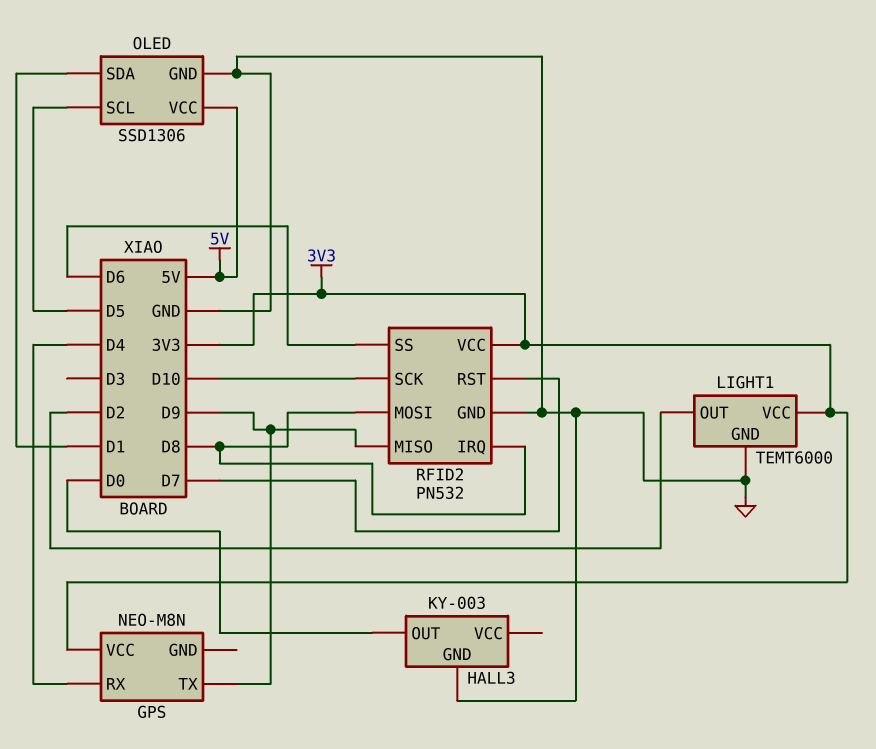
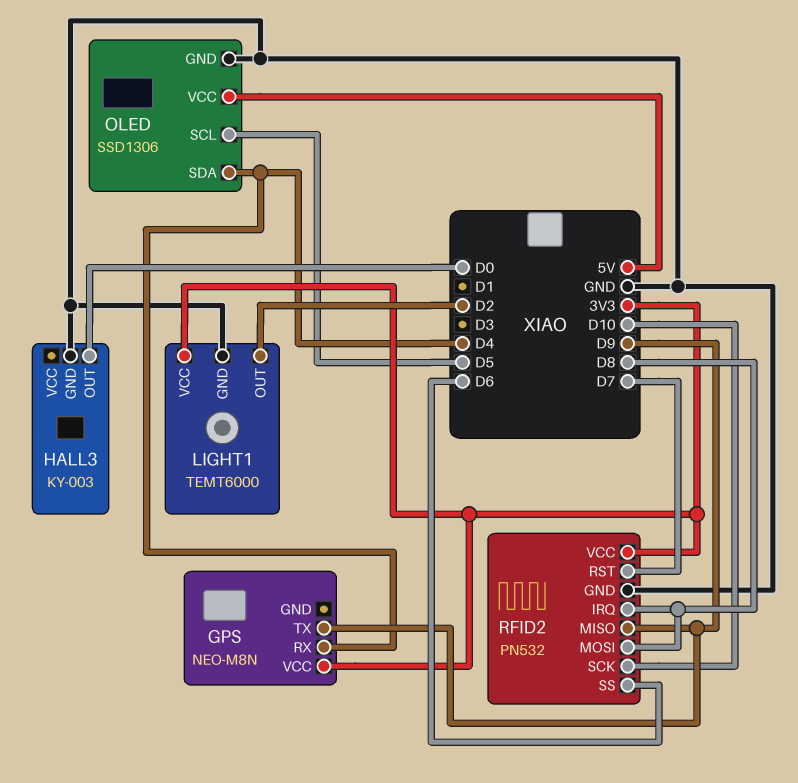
OLED pin SDA: D1 -> D4

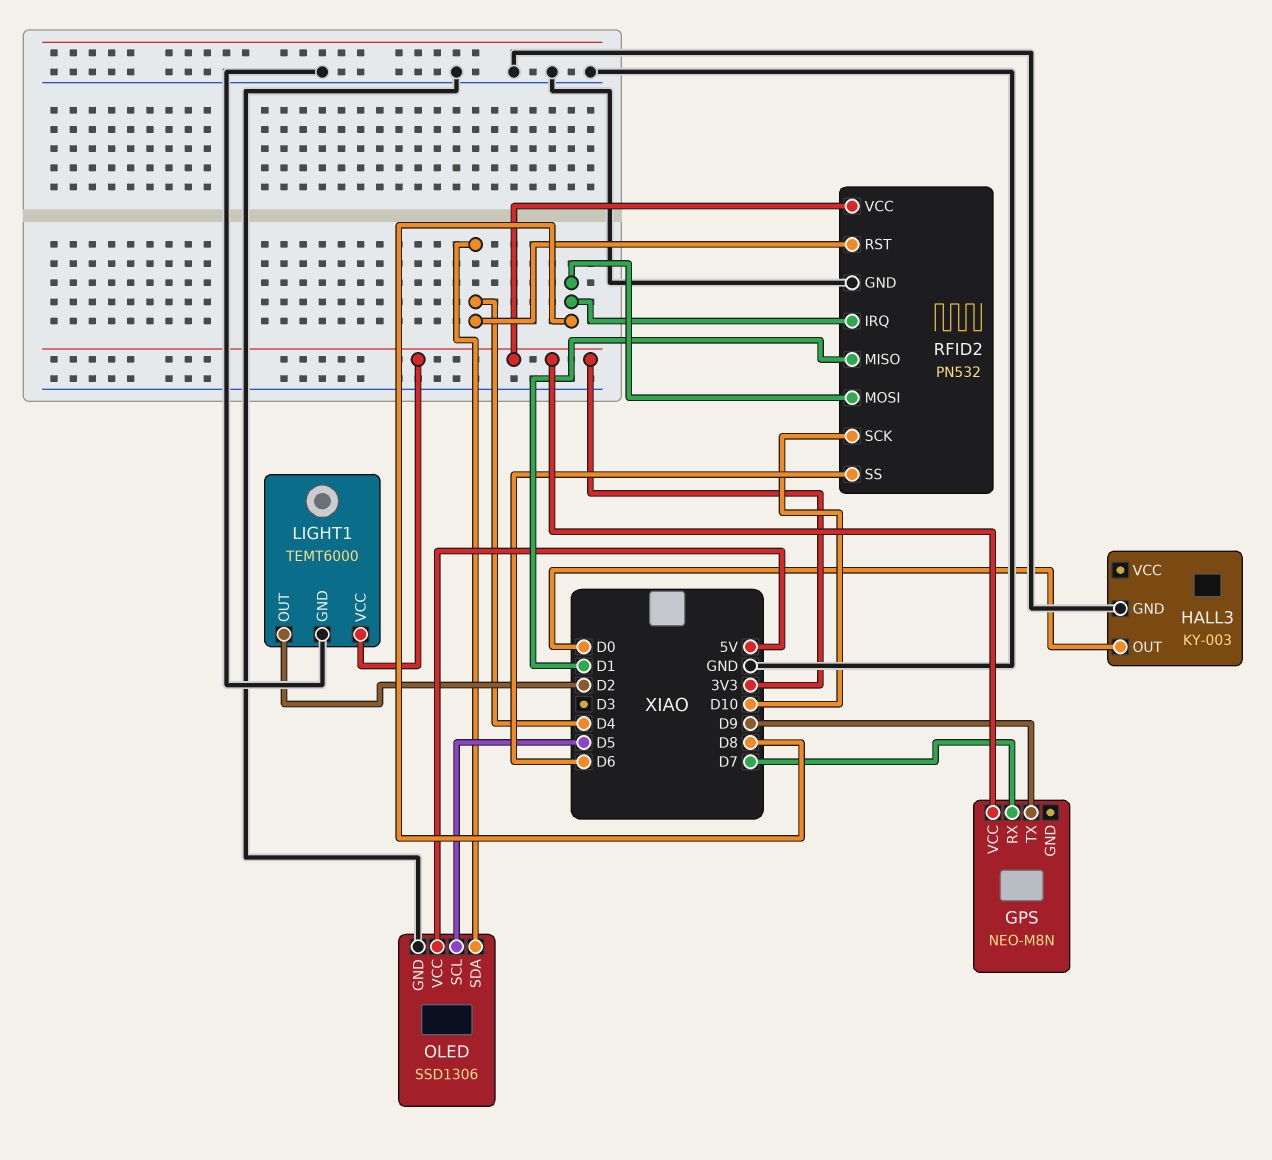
GPS pin RX: D4 -> D7
RFID2 pin MISO: D9 -> D1
RFID2 pin RST: D7 -> D4

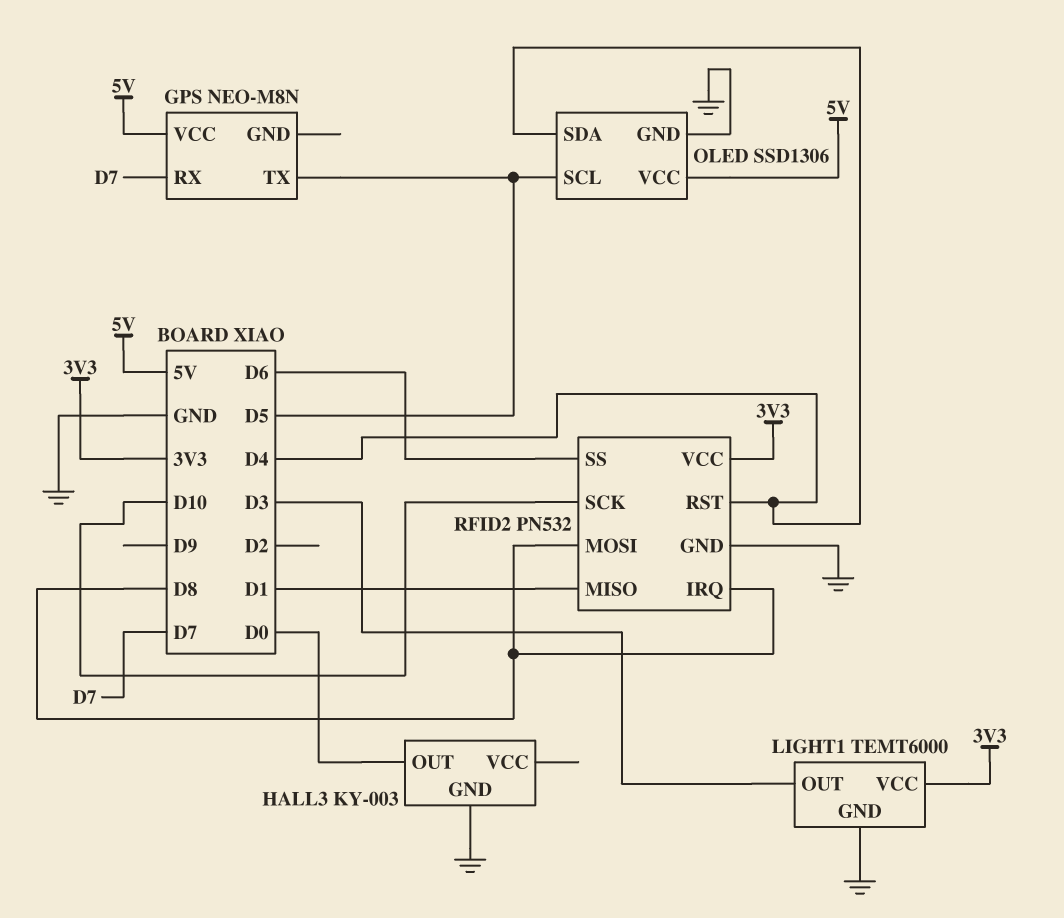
GPS pin TX: D9 -> D5
GPS pin VCC: 3V3 -> 5V
LIGHT1 pin OUT: D2 -> D3

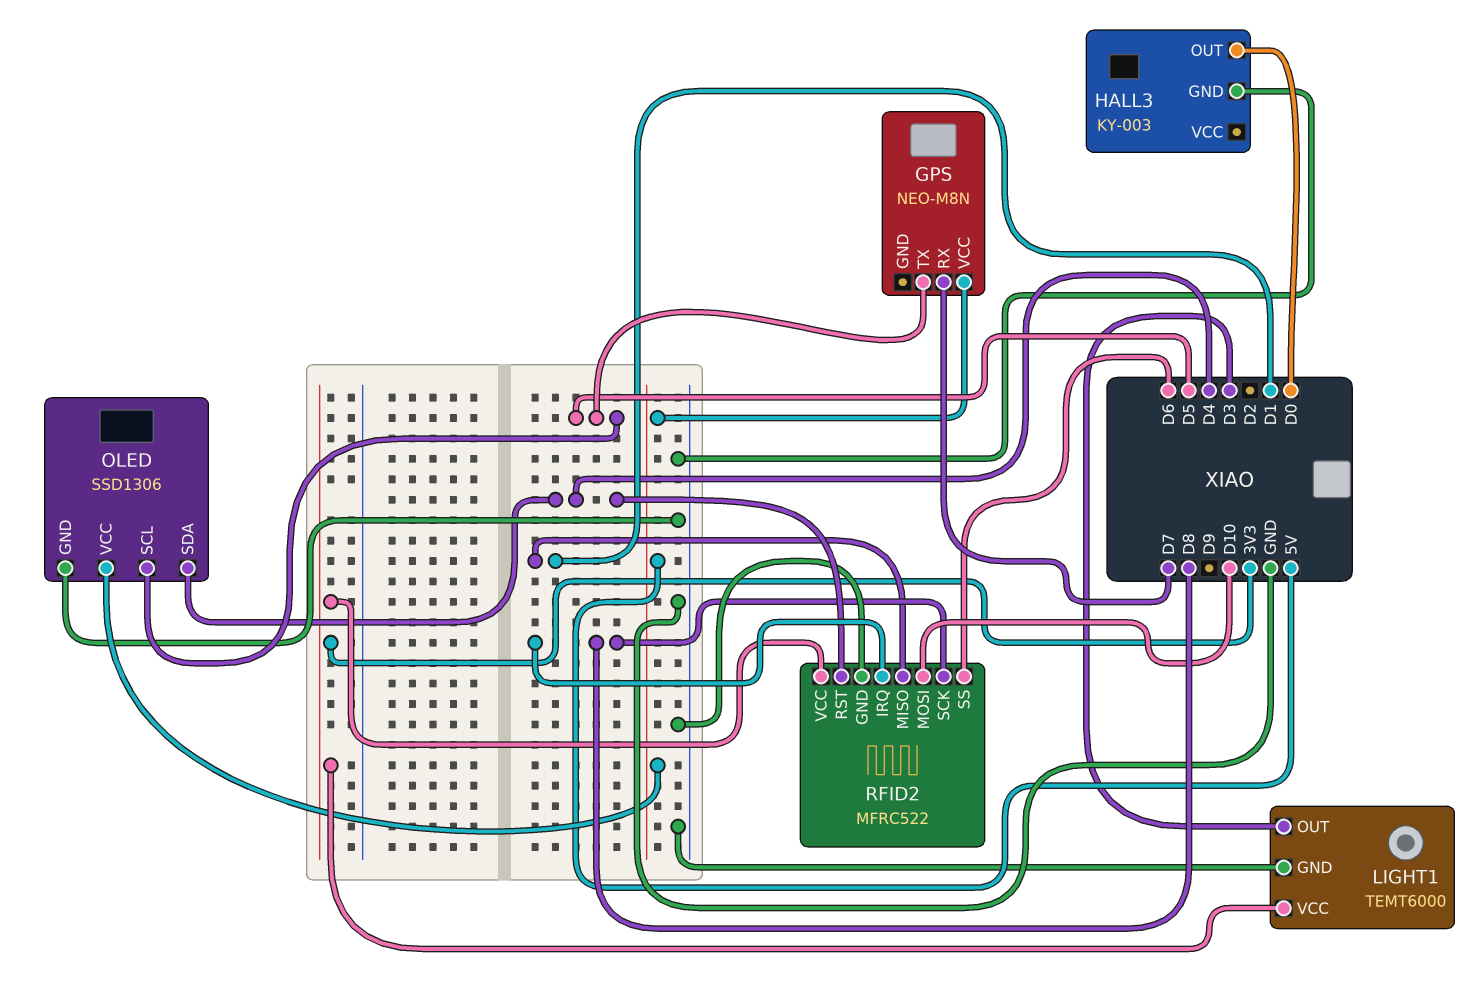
RFID2: PN532 -> MFRC522
RFID2 pin MOSI: D8 -> D10
RFID2 pin SCK: D10 -> D8

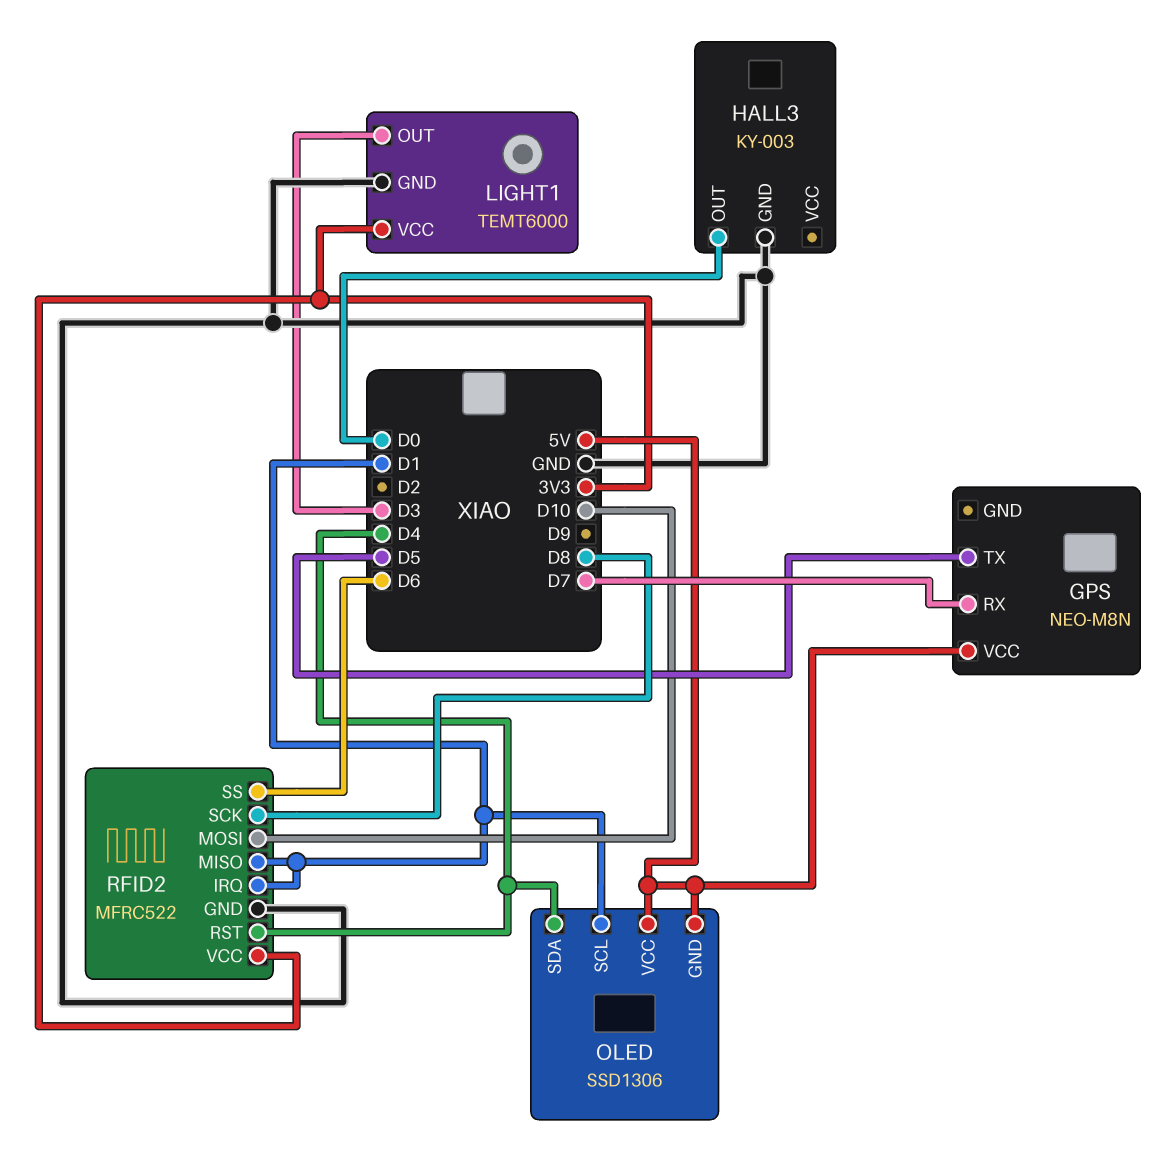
OLED pin GND: GND -> 5V
OLED pin SCL: D5 -> D1
RFID2 pin IRQ: D8 -> D1

